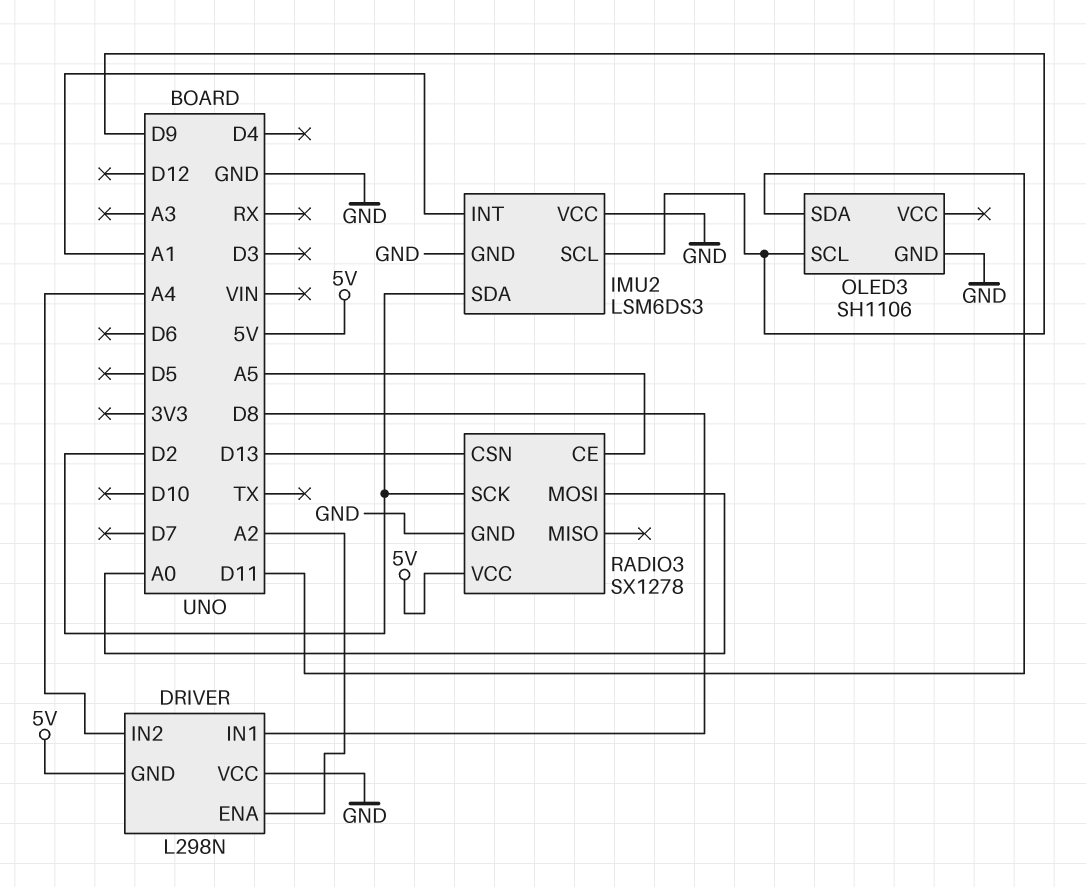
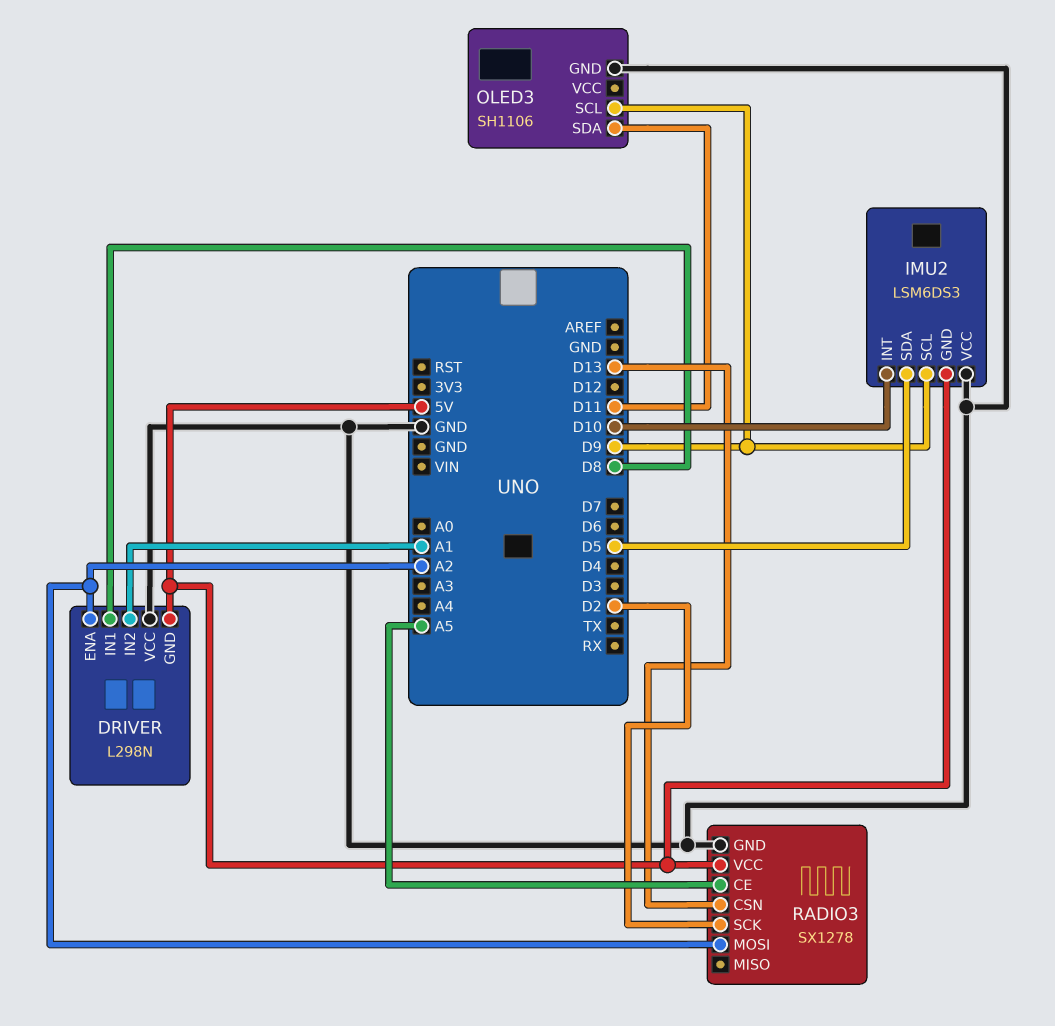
DRIVER pin IN2: A4 -> A1
IMU2 pin GND: GND -> 5V
IMU2 pin INT: A1 -> D10
IMU2 pin SDA: D2 -> D5
RADIO3 pin MOSI: A0 -> A2

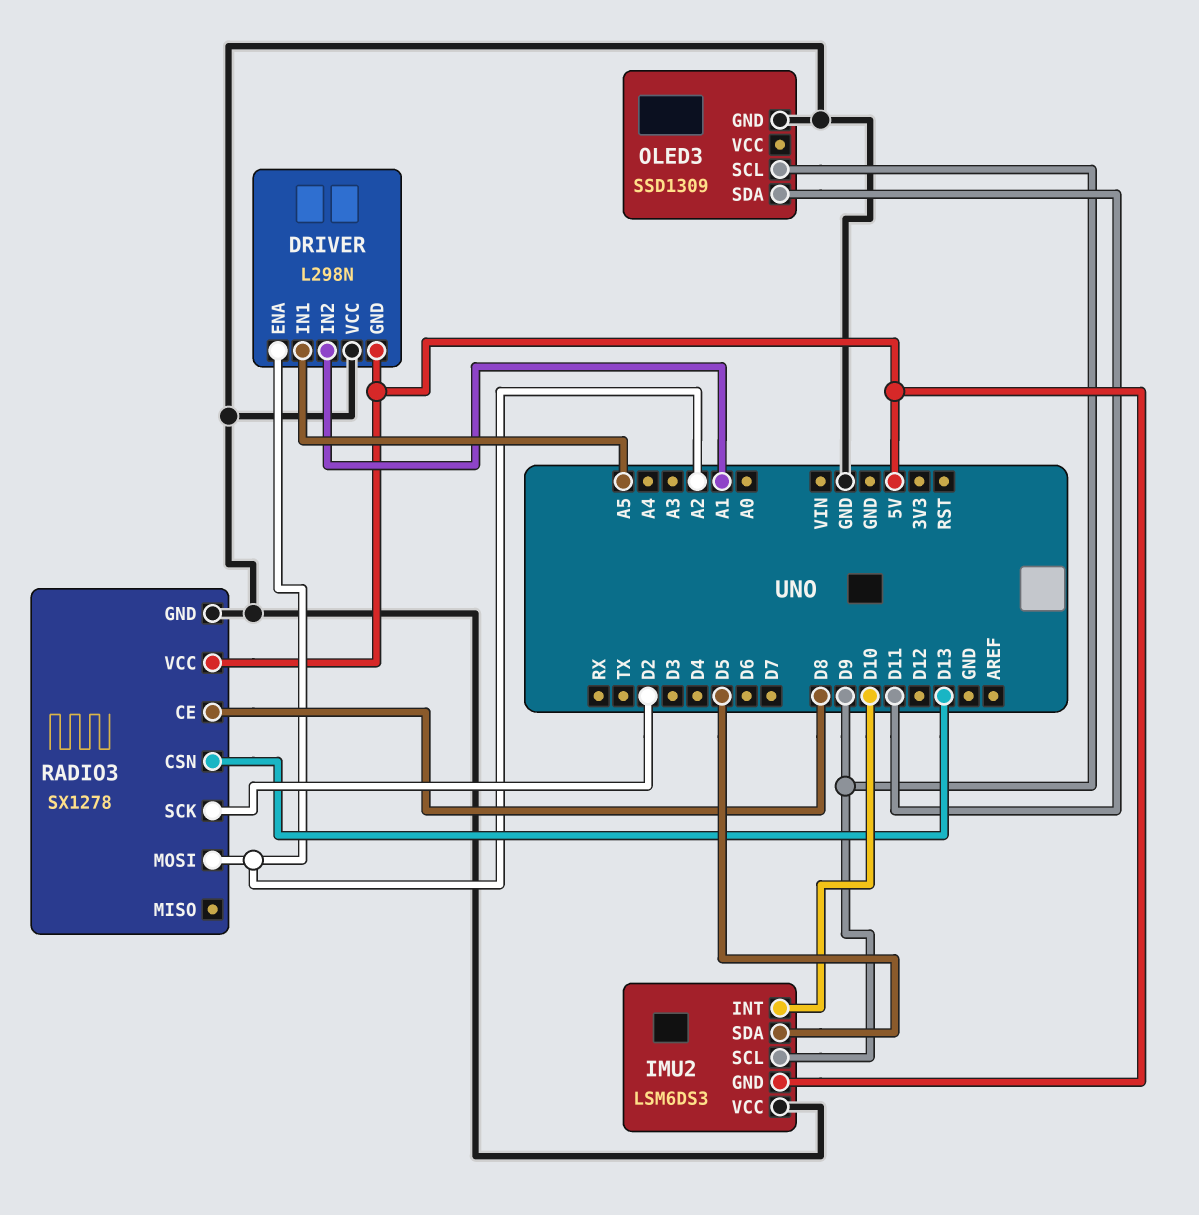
DRIVER pin IN1: D8 -> A5
OLED3: SH1106 -> SSD1309
RADIO3 pin CE: A5 -> D8

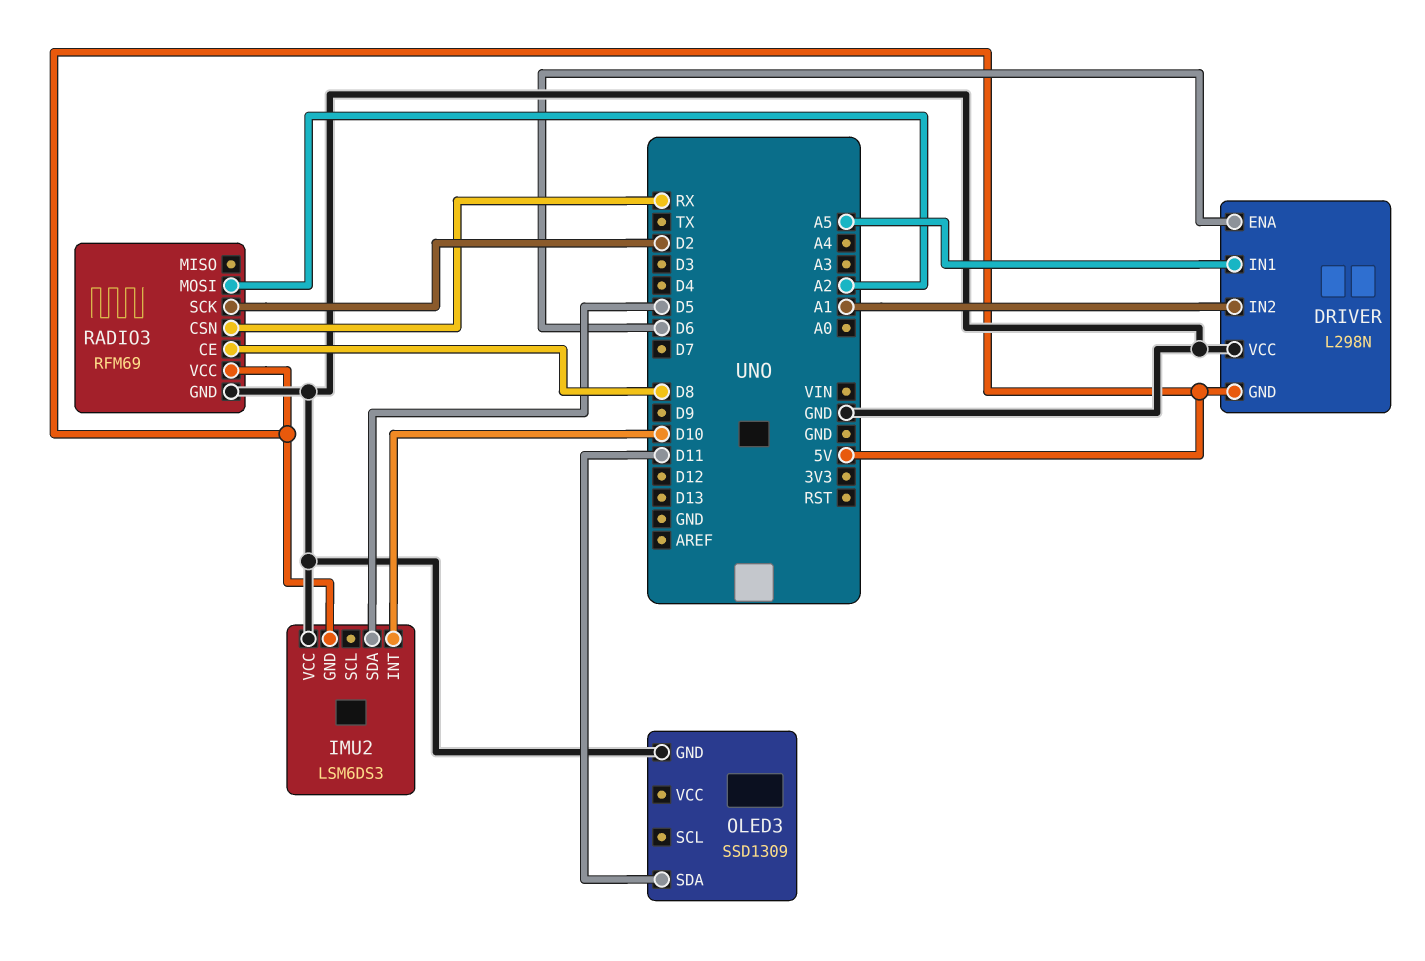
DRIVER pin ENA: A2 -> D6
IMU2 pin SCL: D9 -> none
OLED3 pin SCL: D9 -> none
RADIO3: SX1278 -> RFM69
RADIO3 pin CSN: D13 -> RX

